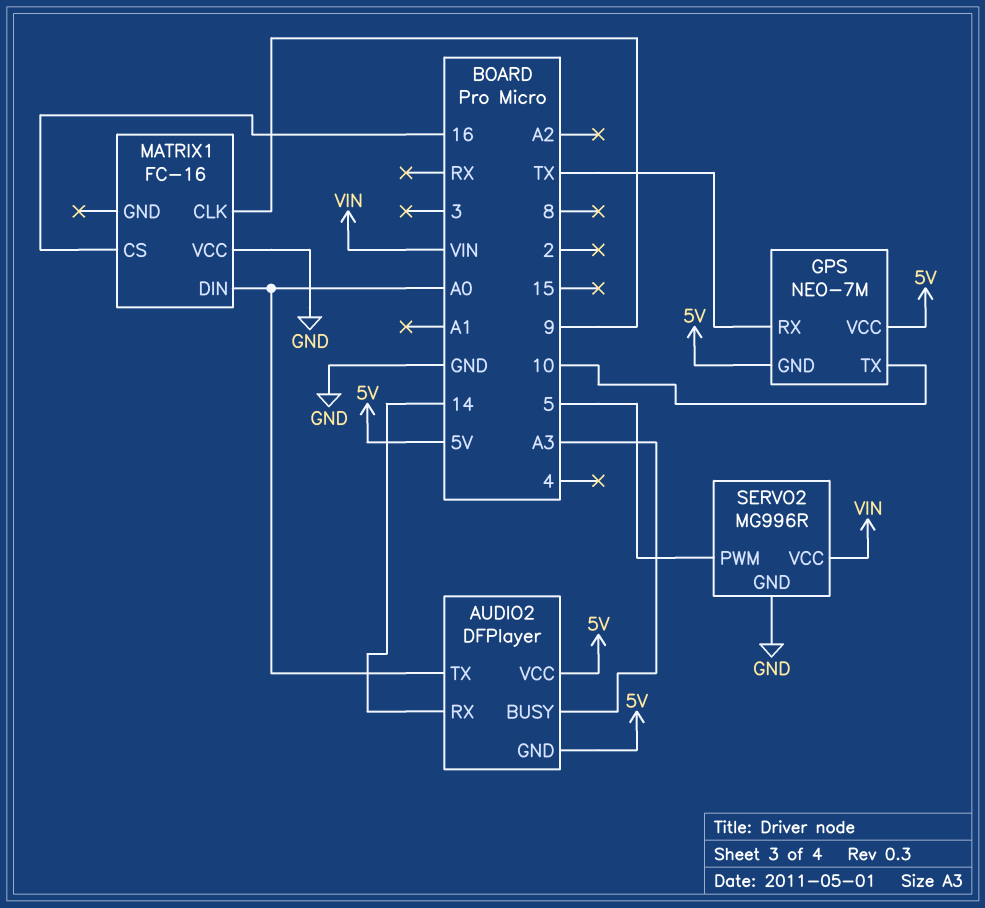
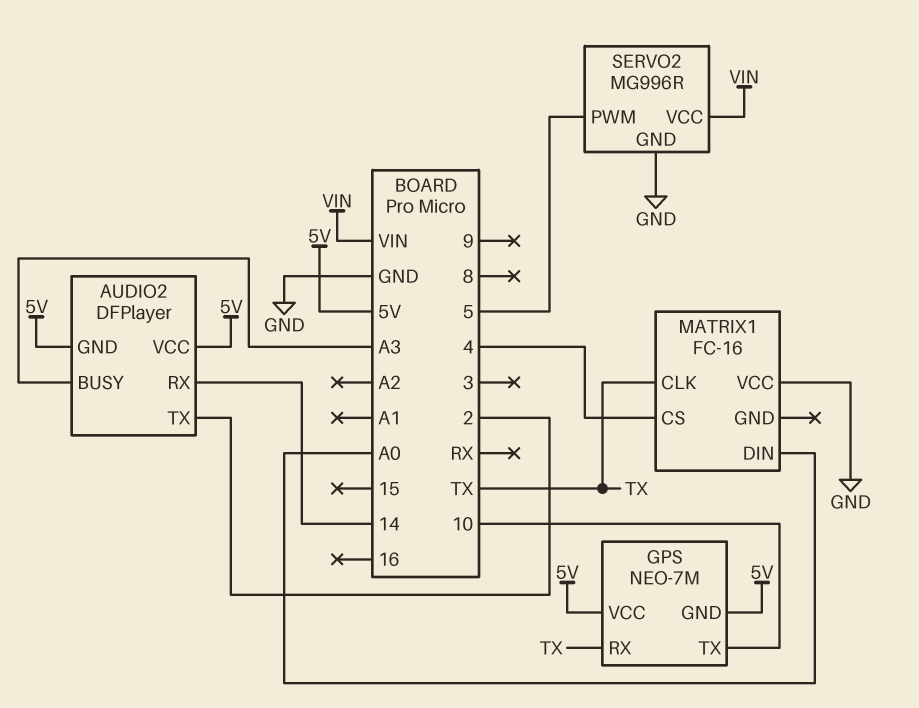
AUDIO2 pin TX: A0 -> 2
MATRIX1 pin CLK: 9 -> TX
MATRIX1 pin CS: 16 -> 4

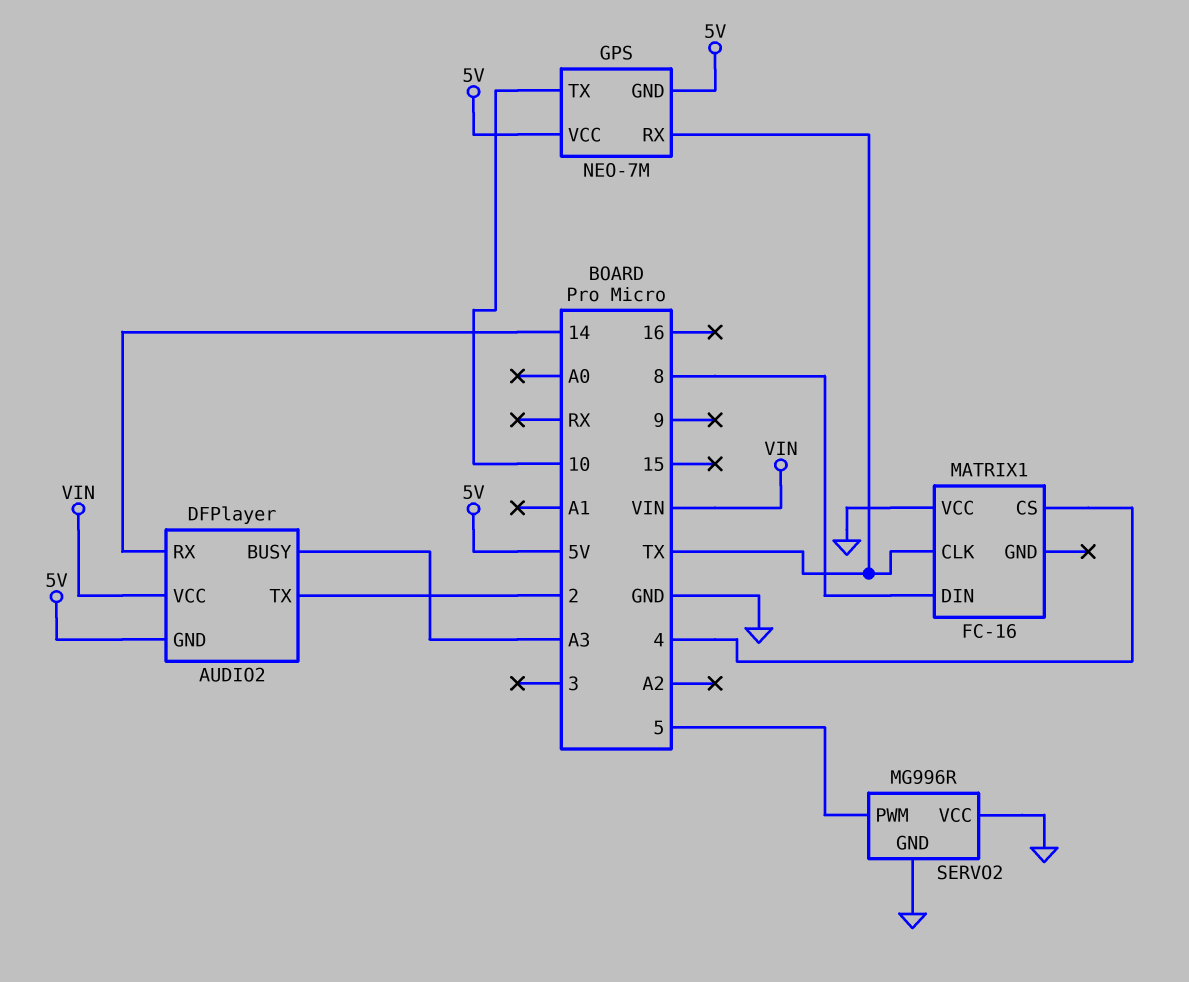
AUDIO2 pin VCC: 5V -> VIN
MATRIX1 pin DIN: A0 -> 8
SERVO2 pin VCC: VIN -> GND

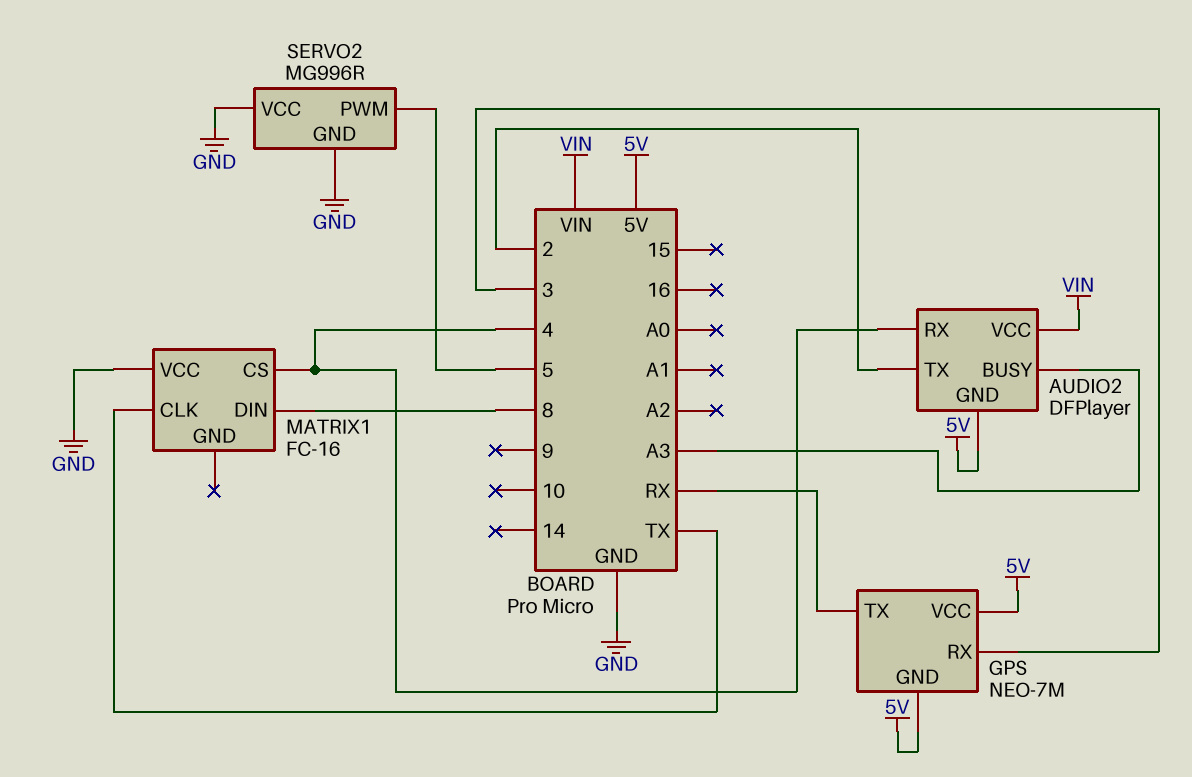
AUDIO2 pin RX: 14 -> 4
GPS pin RX: TX -> 3
GPS pin TX: 10 -> RX

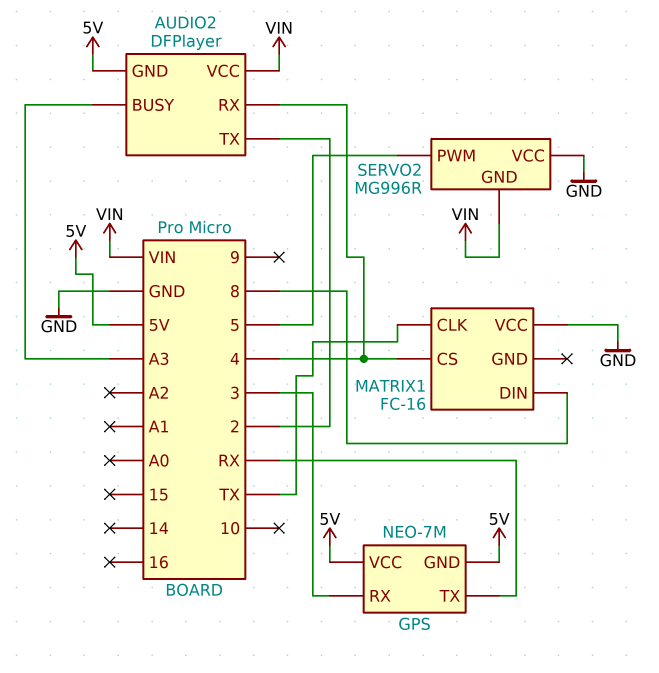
SERVO2 pin GND: GND -> VIN

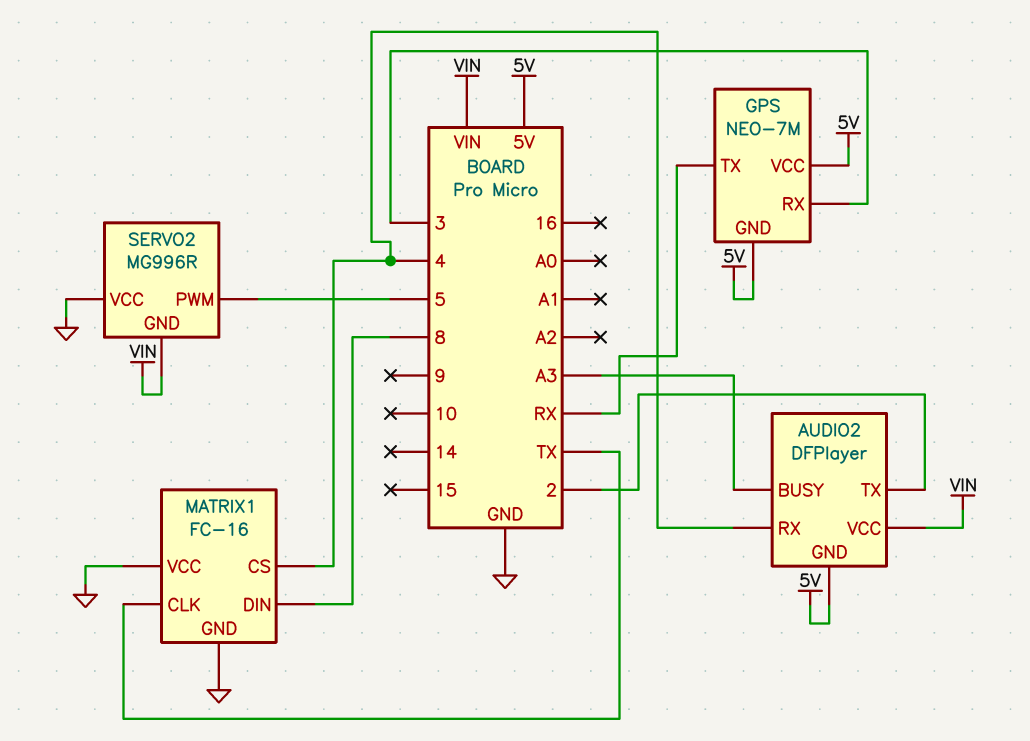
MATRIX1 pin GND: none -> GND

